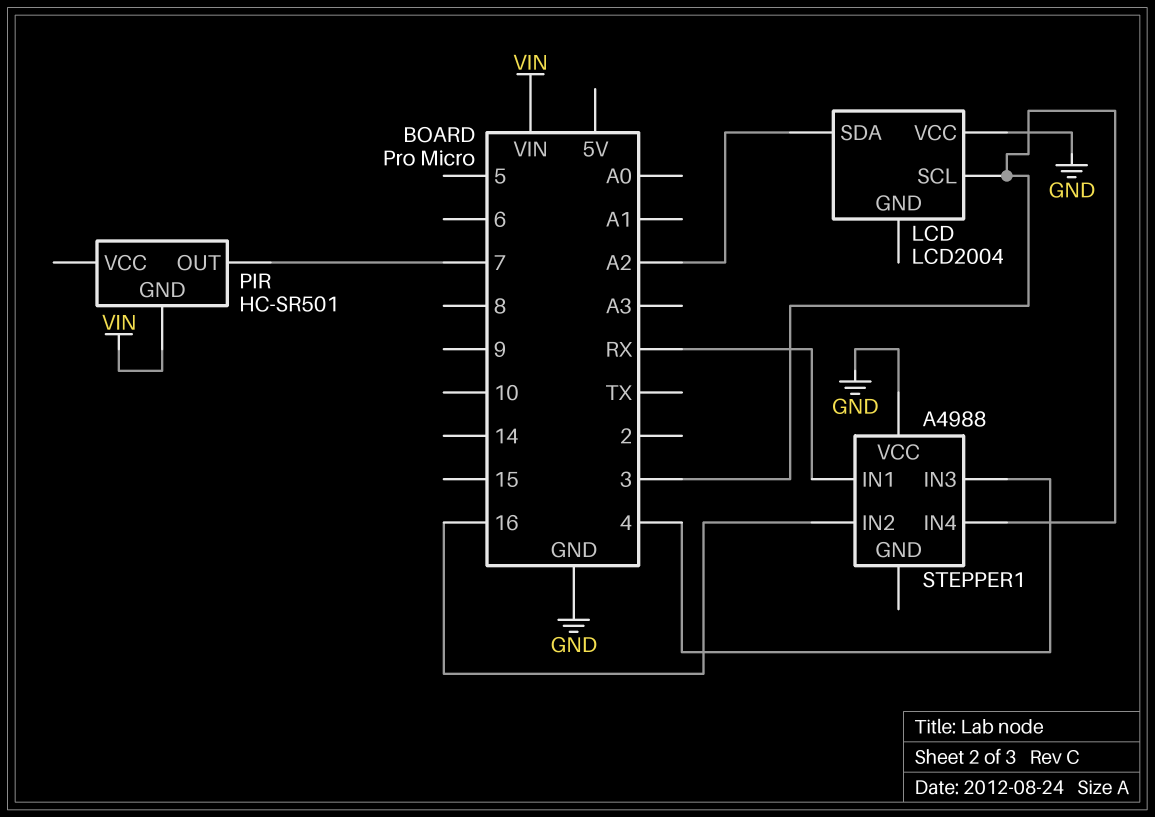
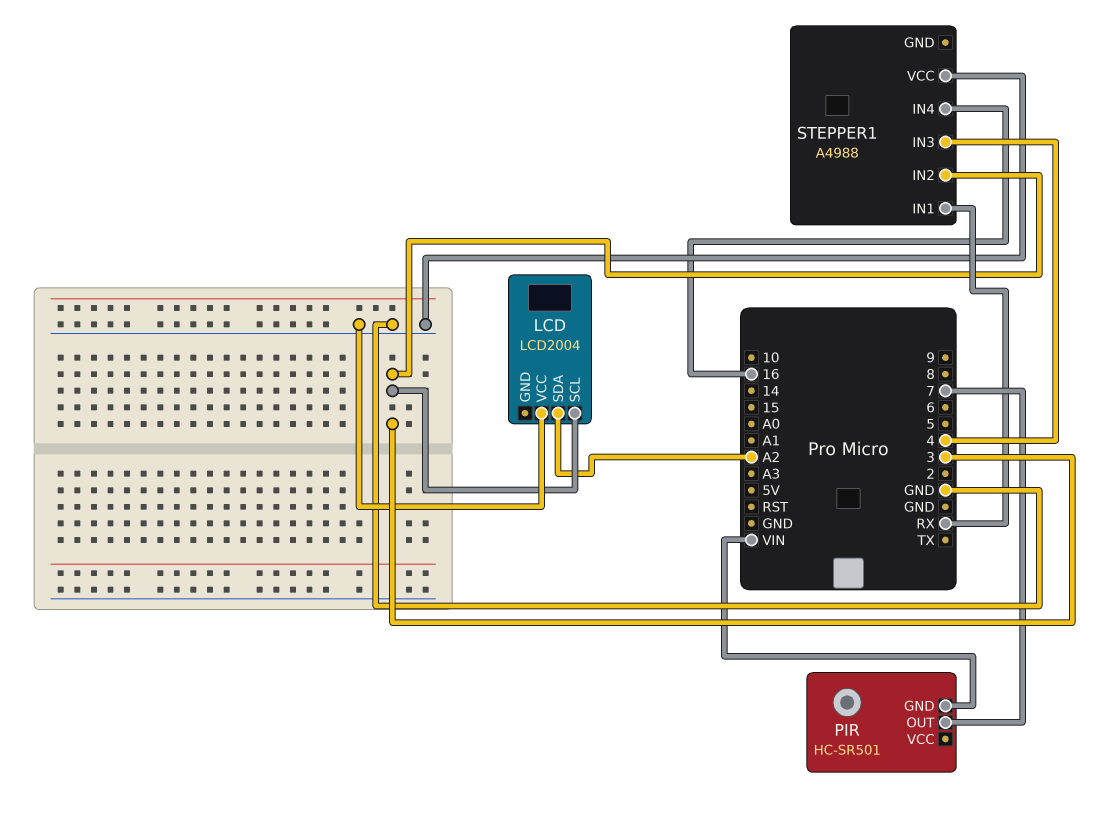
STEPPER1 pin IN2: 16 -> 3
STEPPER1 pin IN4: 3 -> 16

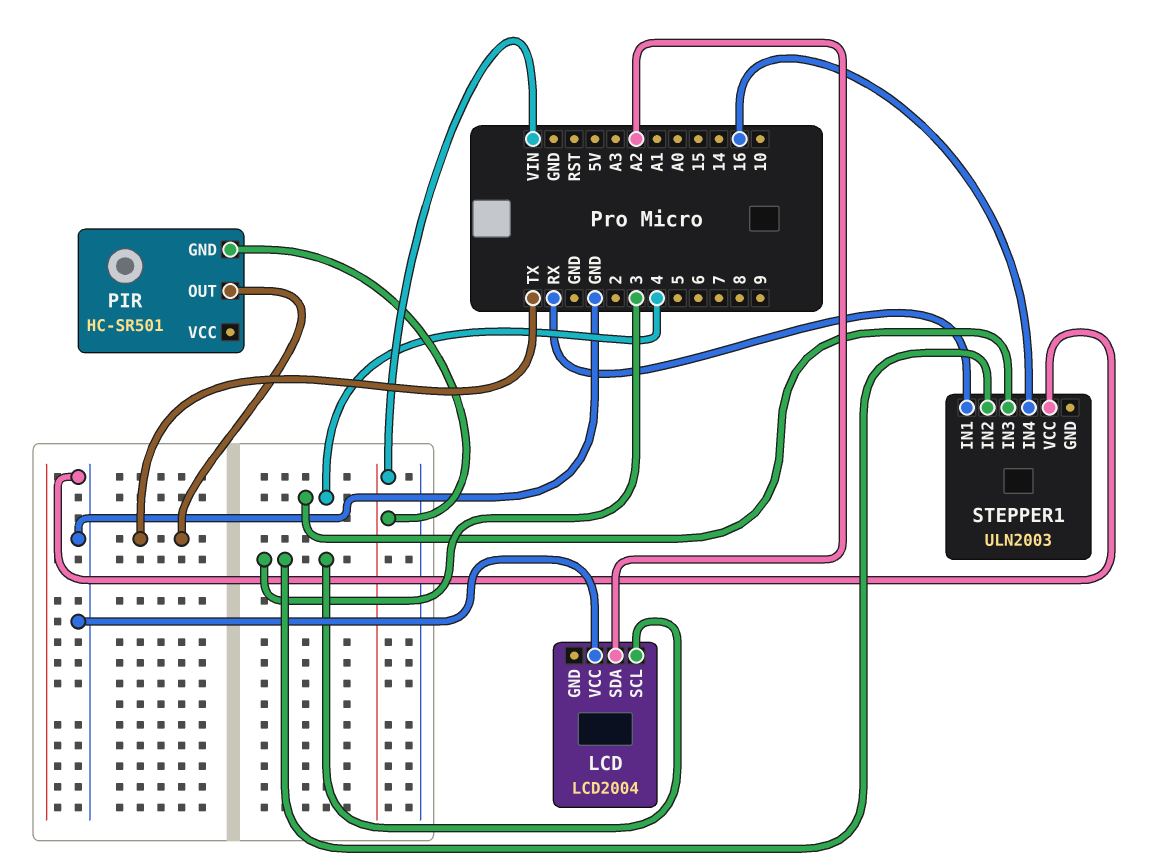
PIR pin OUT: 7 -> TX
STEPPER1: A4988 -> ULN2003

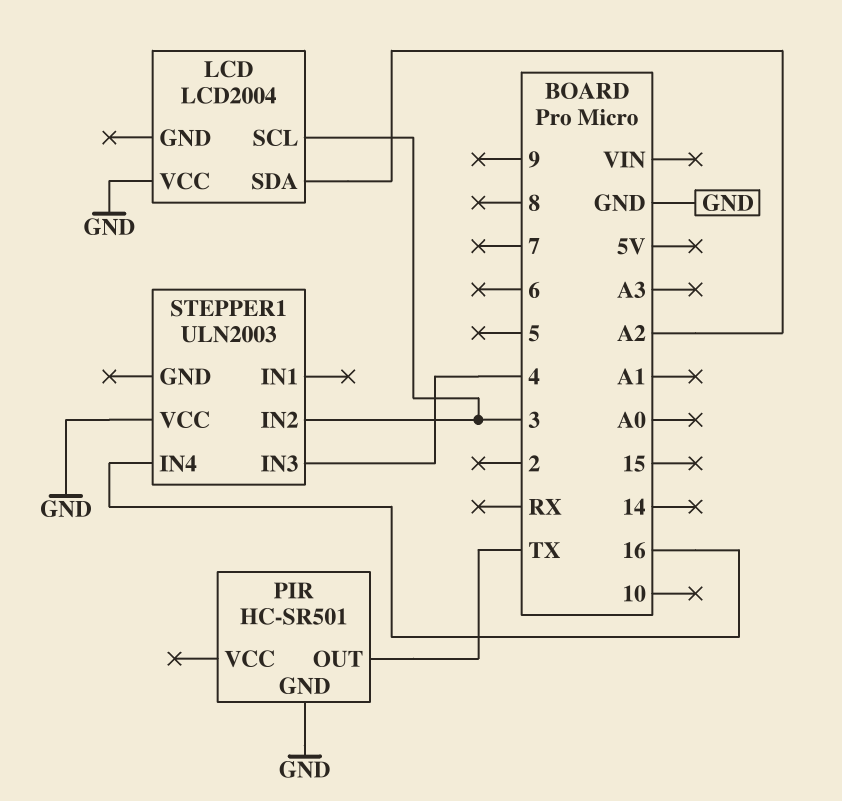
PIR pin GND: VIN -> GND
STEPPER1 pin IN1: RX -> none

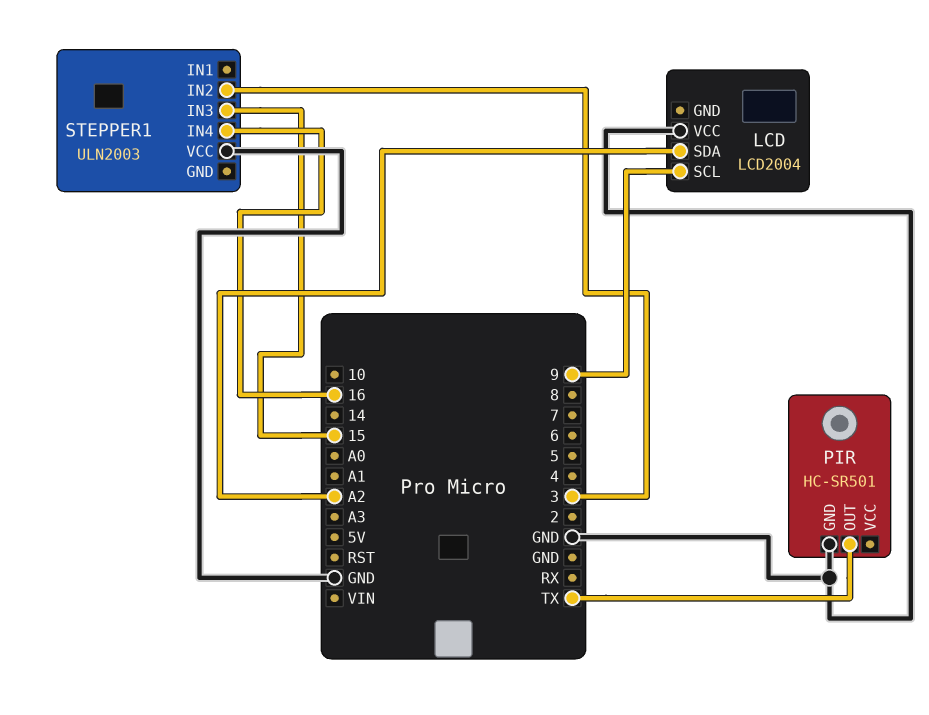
LCD pin SCL: 3 -> 9
STEPPER1 pin IN3: 4 -> 15

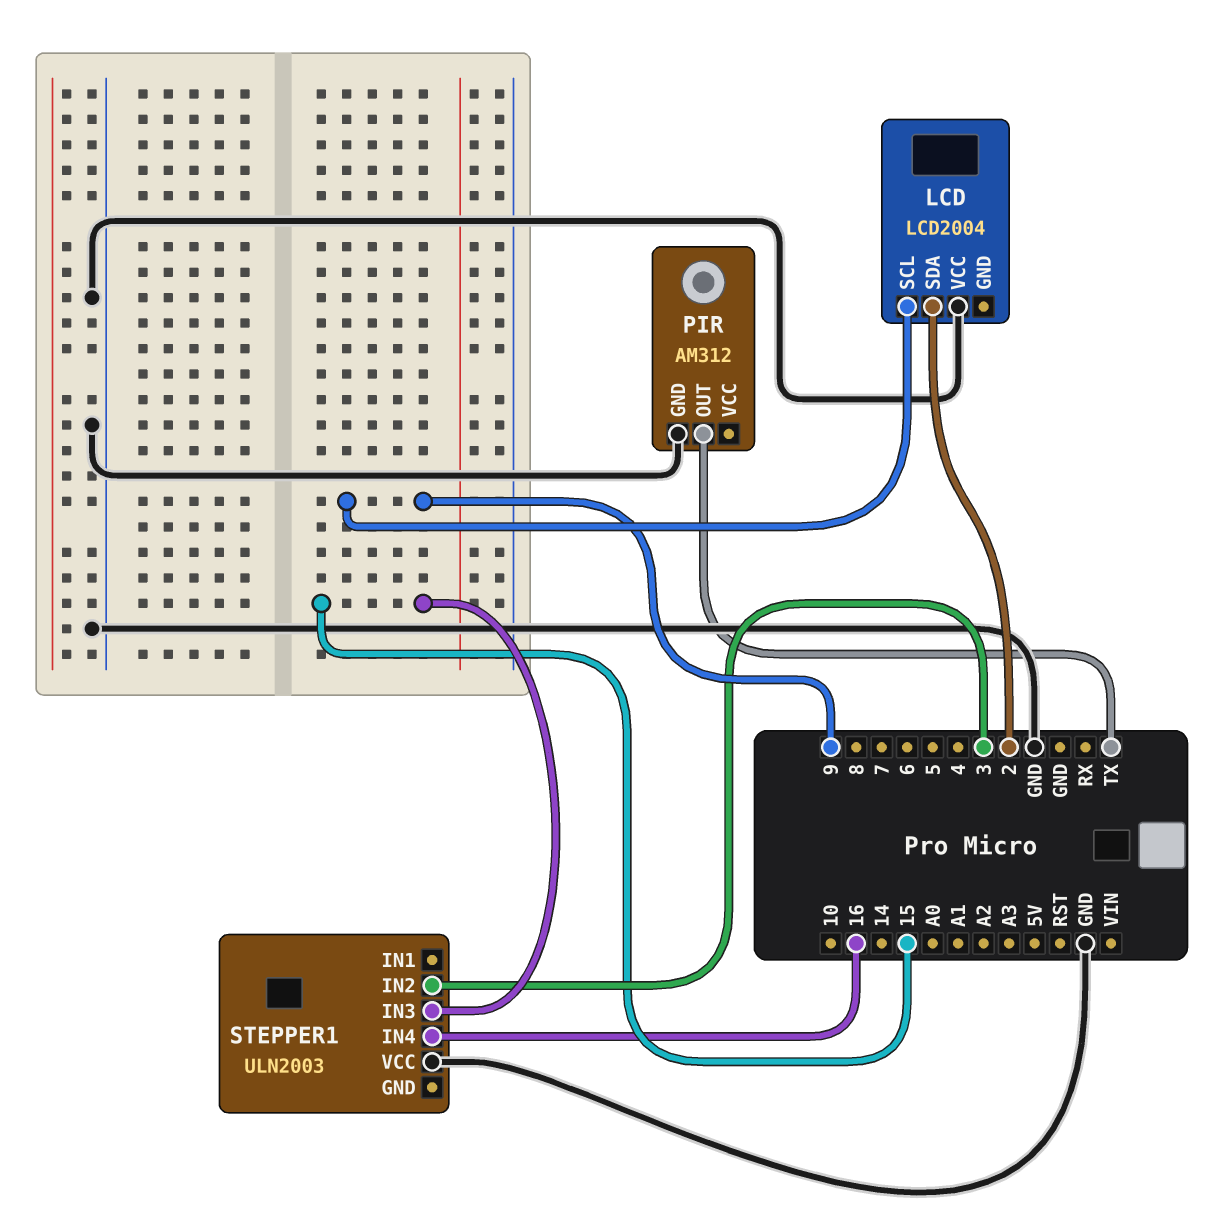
LCD pin SDA: A2 -> 2
PIR: HC-SR501 -> AM312

